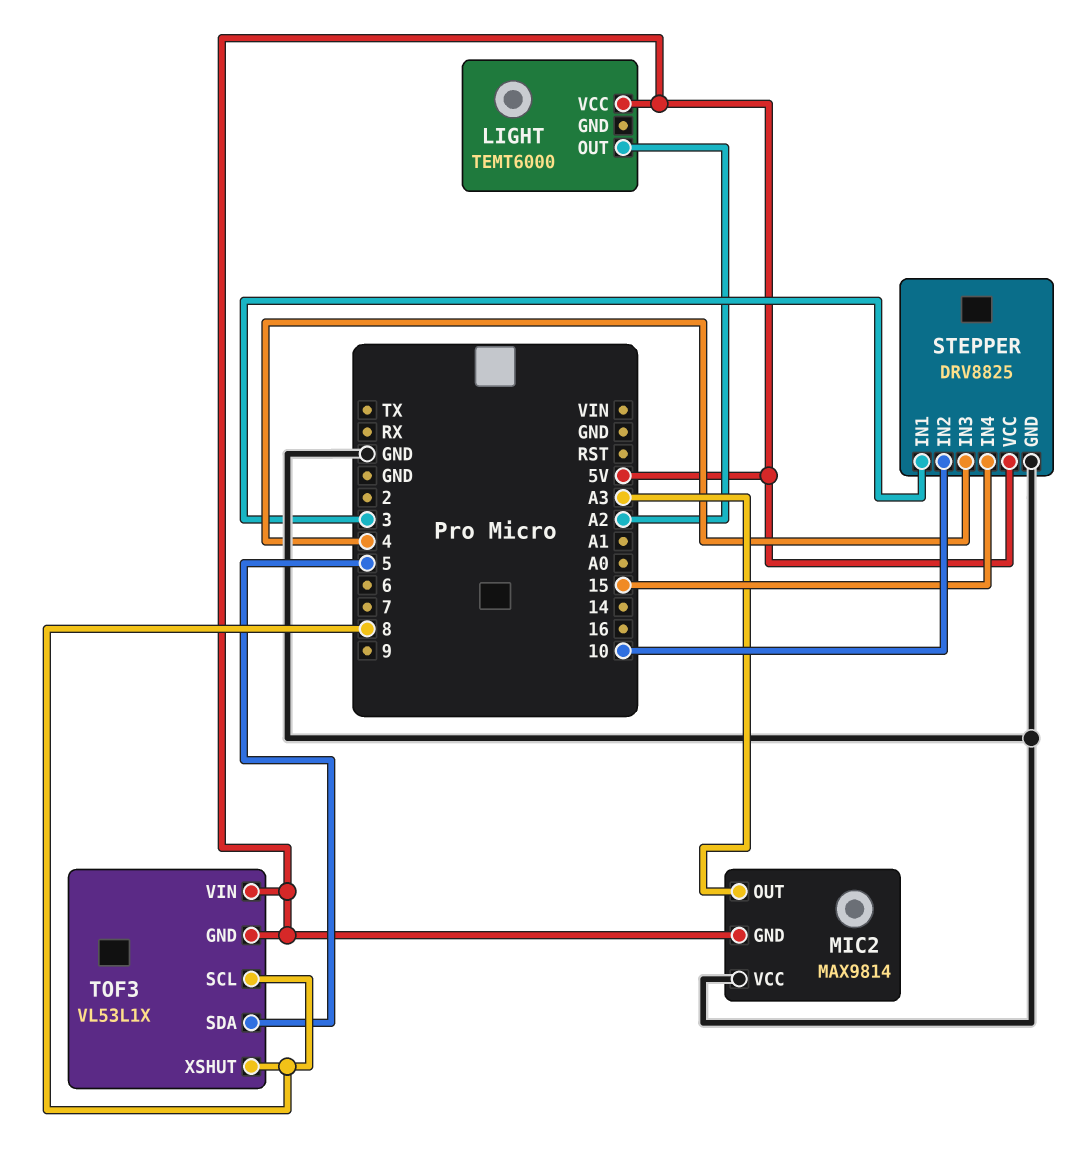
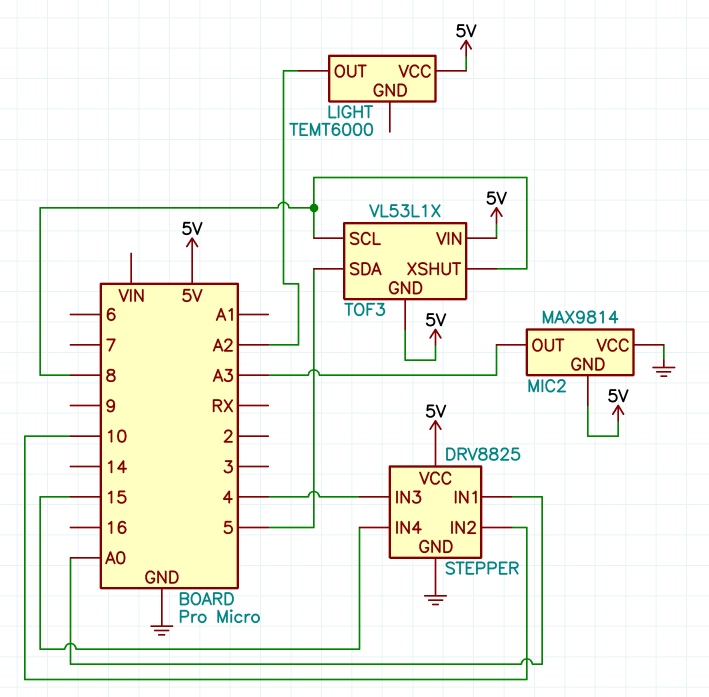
STEPPER pin IN1: 3 -> A0

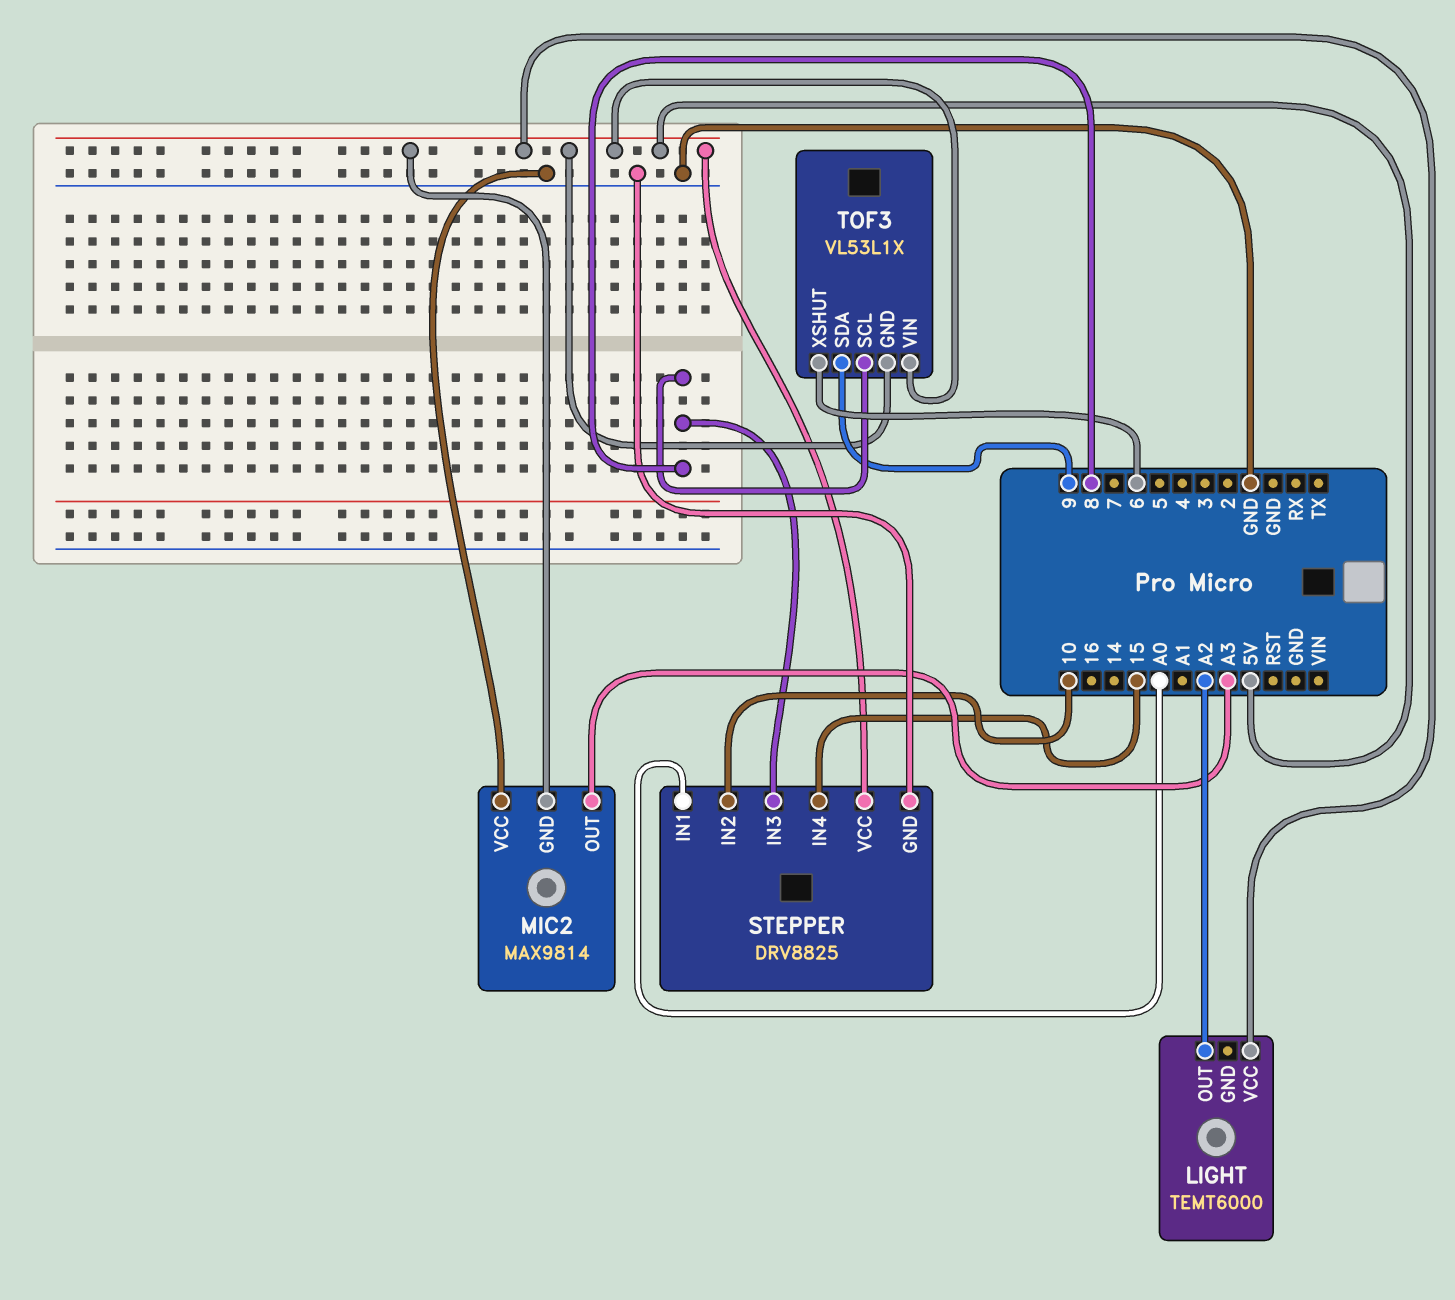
STEPPER pin IN3: 4 -> 8
TOF3 pin SDA: 5 -> 9
TOF3 pin XSHUT: 8 -> 6

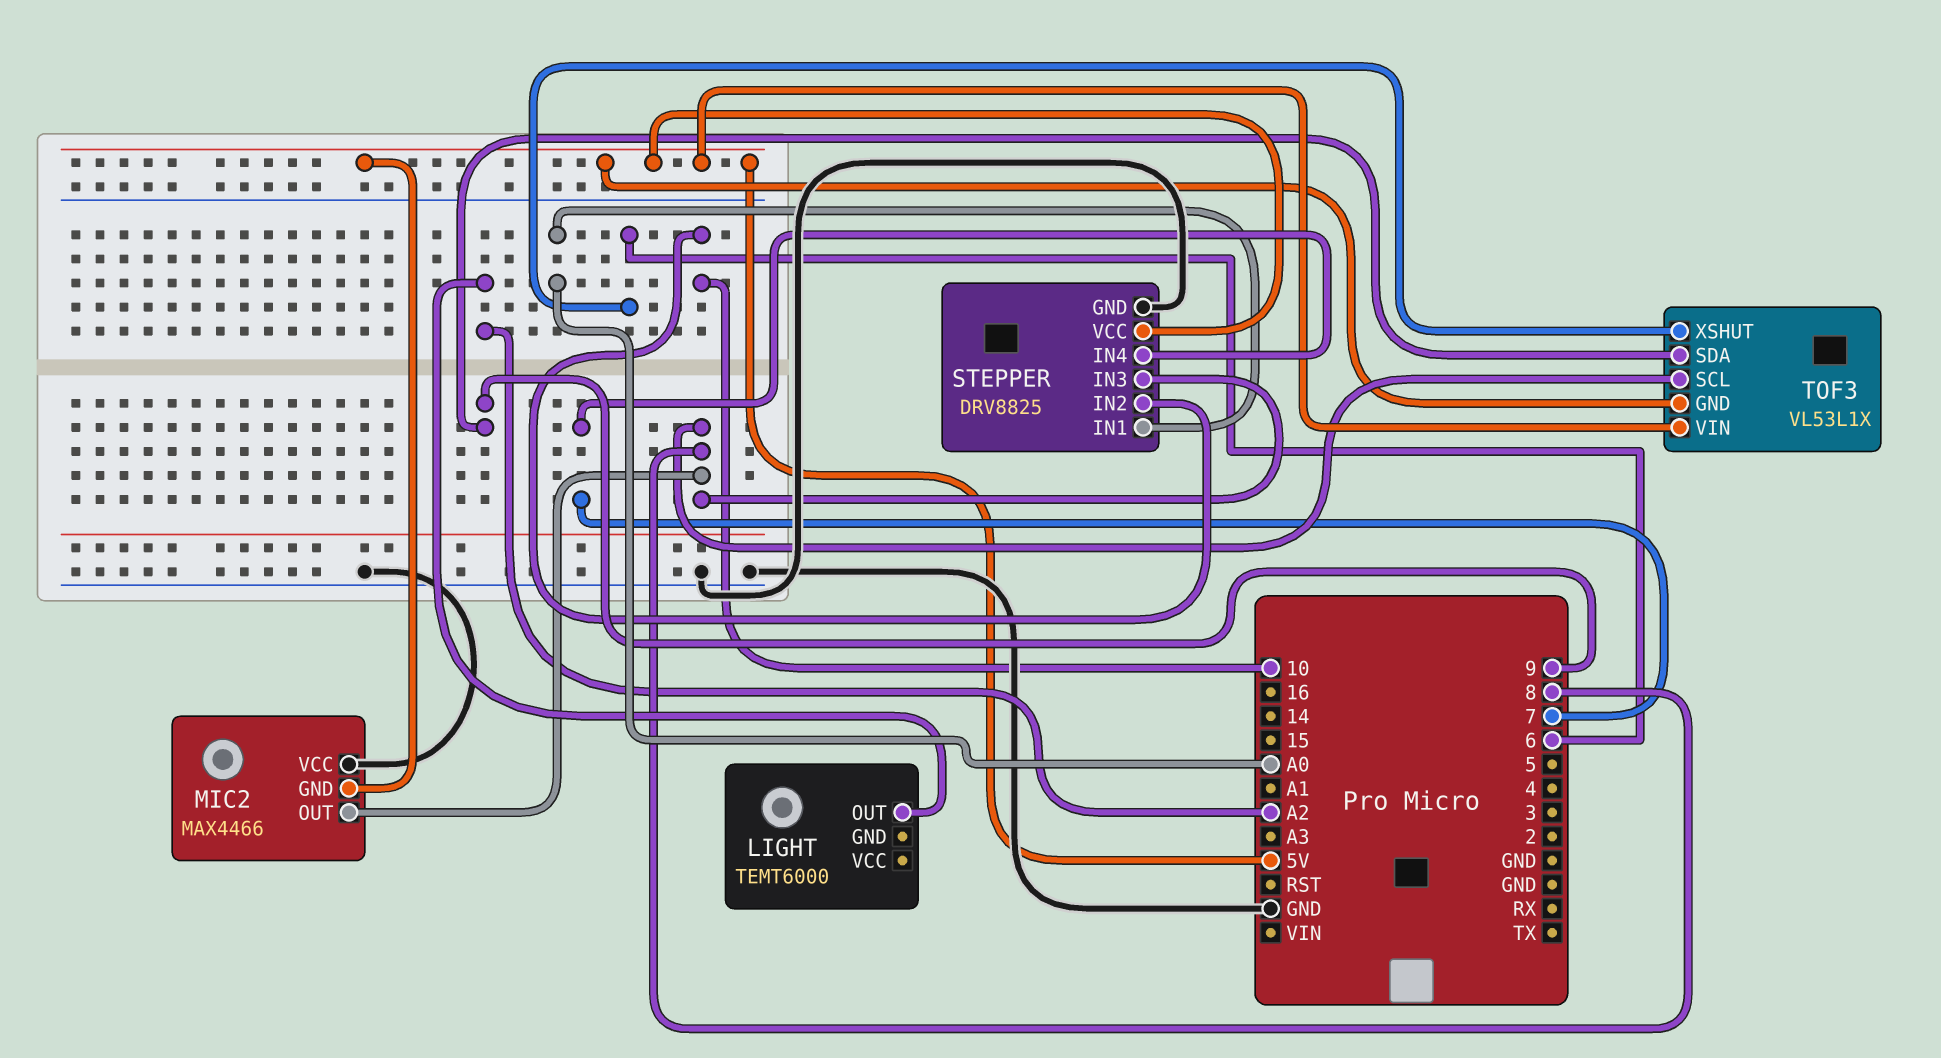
LIGHT pin VCC: 5V -> none
MIC2: MAX9814 -> MAX4466
MIC2 pin OUT: A3 -> 8
STEPPER pin IN4: 15 -> 7

